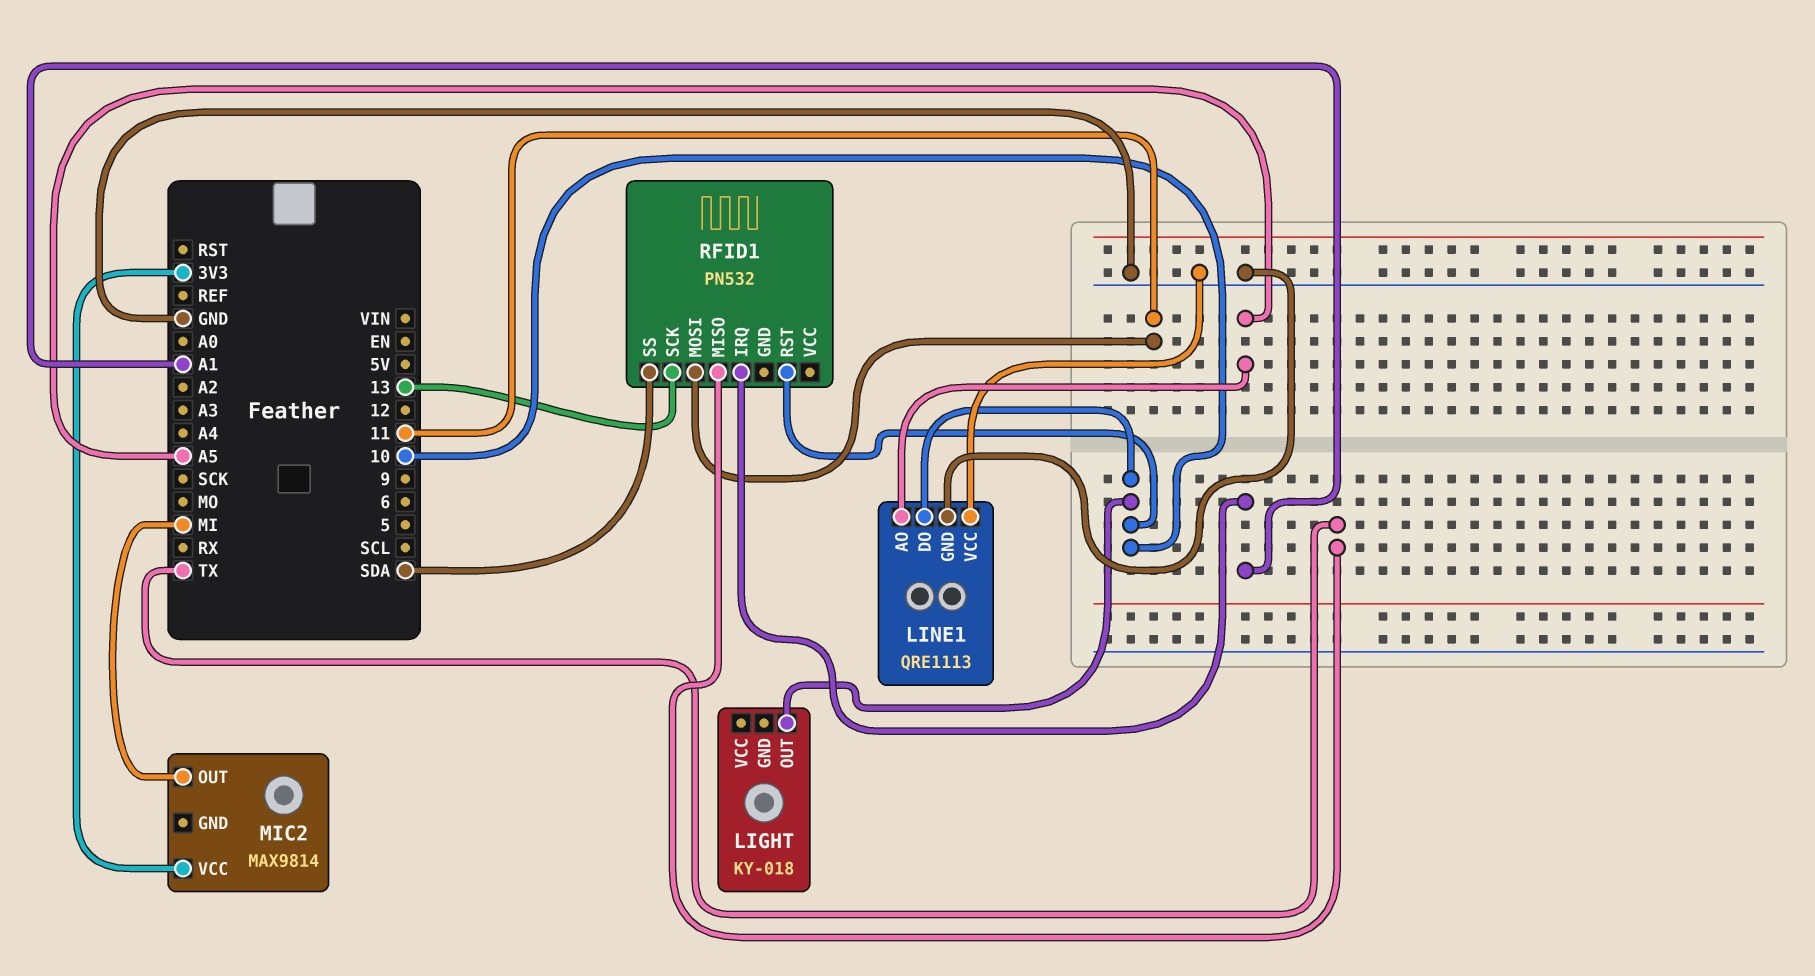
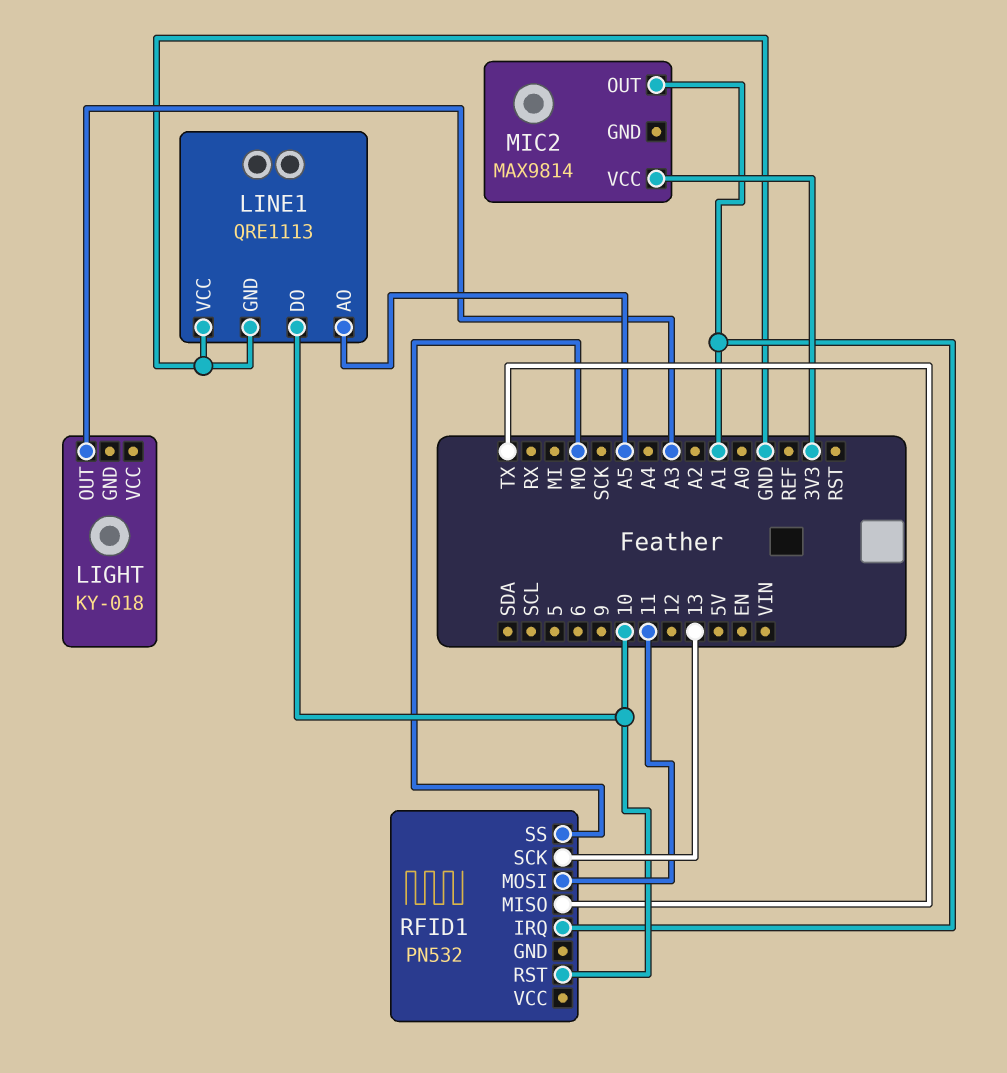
LIGHT pin OUT: 10 -> A3
MIC2 pin OUT: MI -> A1
RFID1 pin SS: SDA -> MO

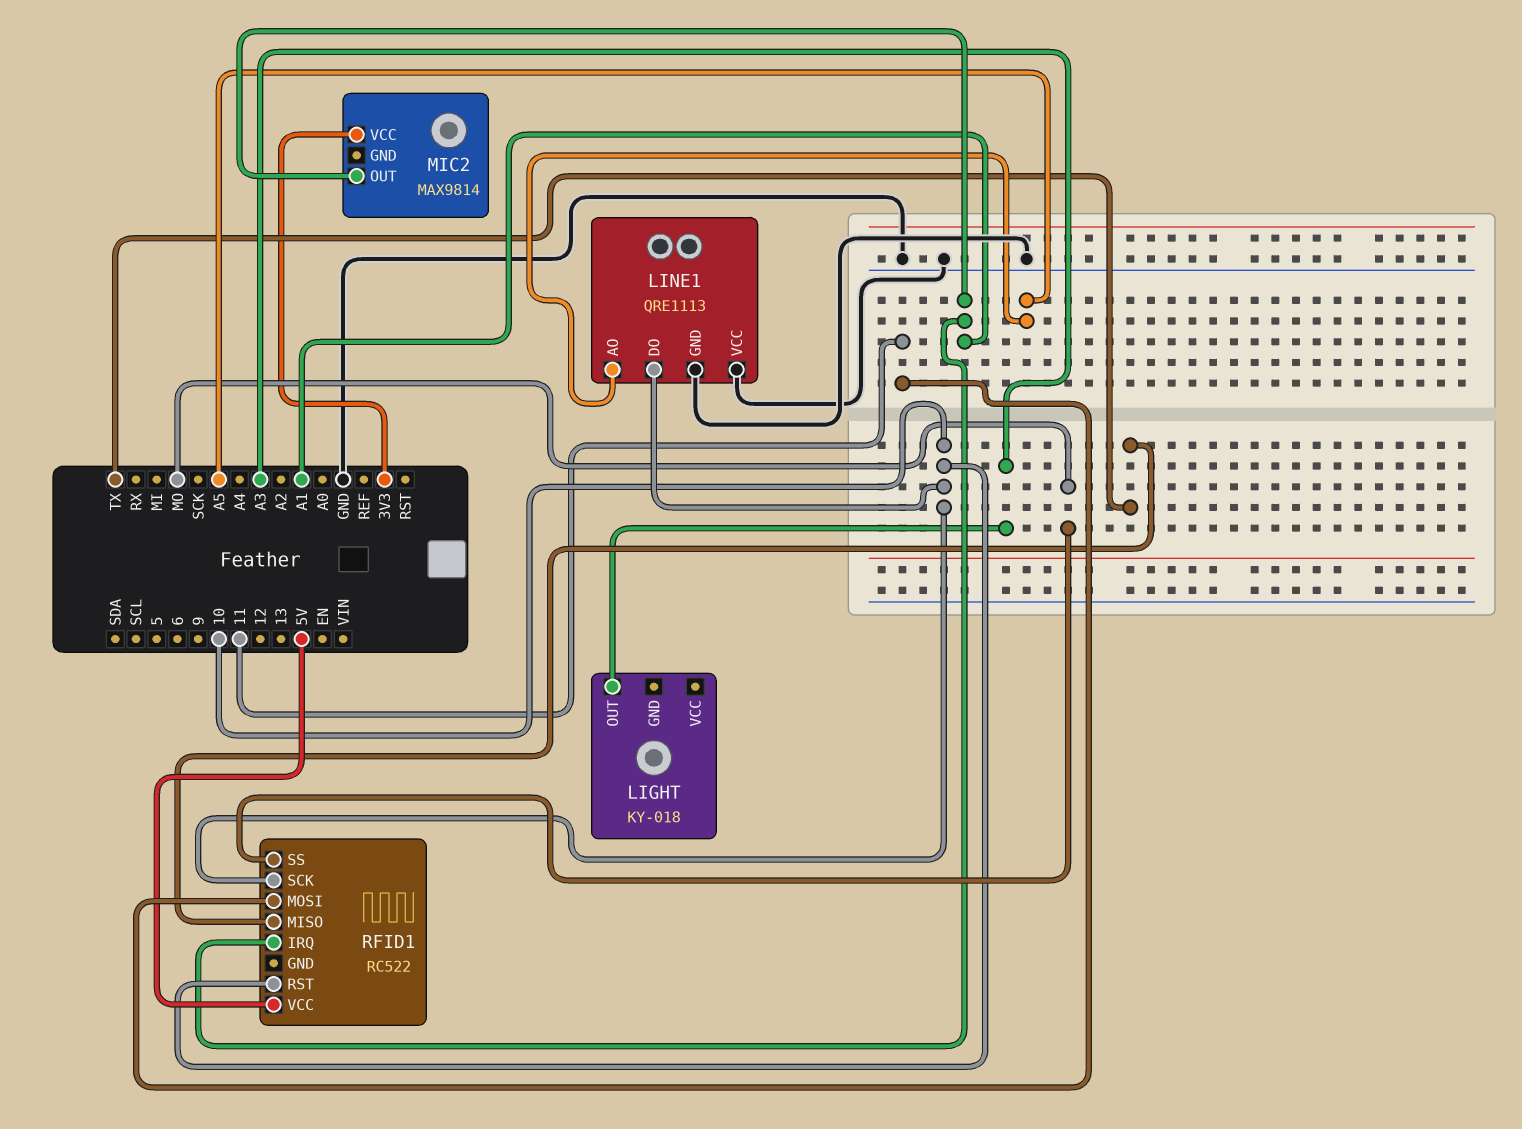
RFID1: PN532 -> RC522
RFID1 pin SCK: 13 -> 10
RFID1 pin VCC: none -> 5V

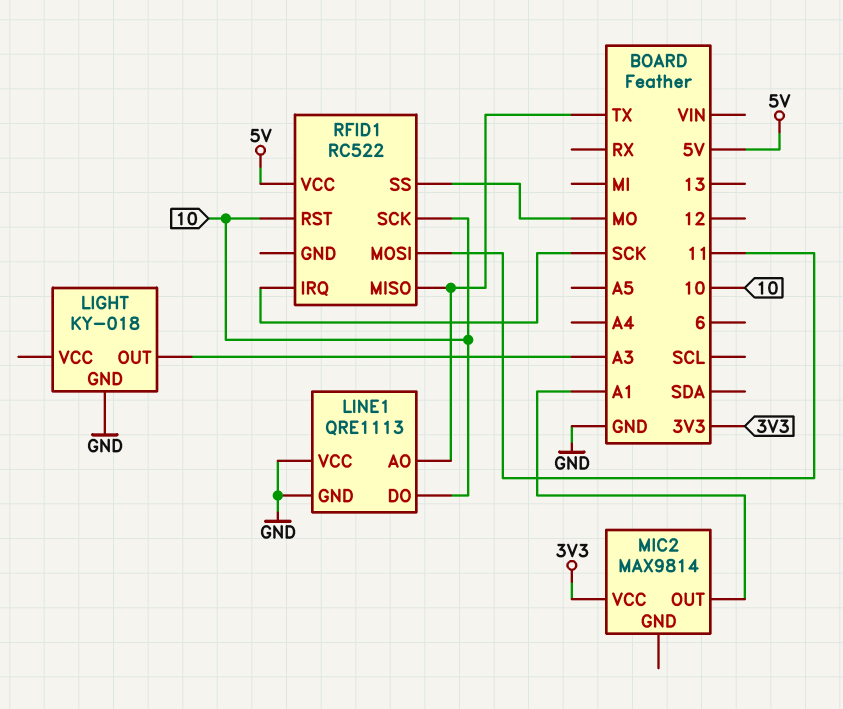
LIGHT pin GND: none -> GND
LINE1 pin AO: A5 -> TX
RFID1 pin IRQ: A1 -> SCK

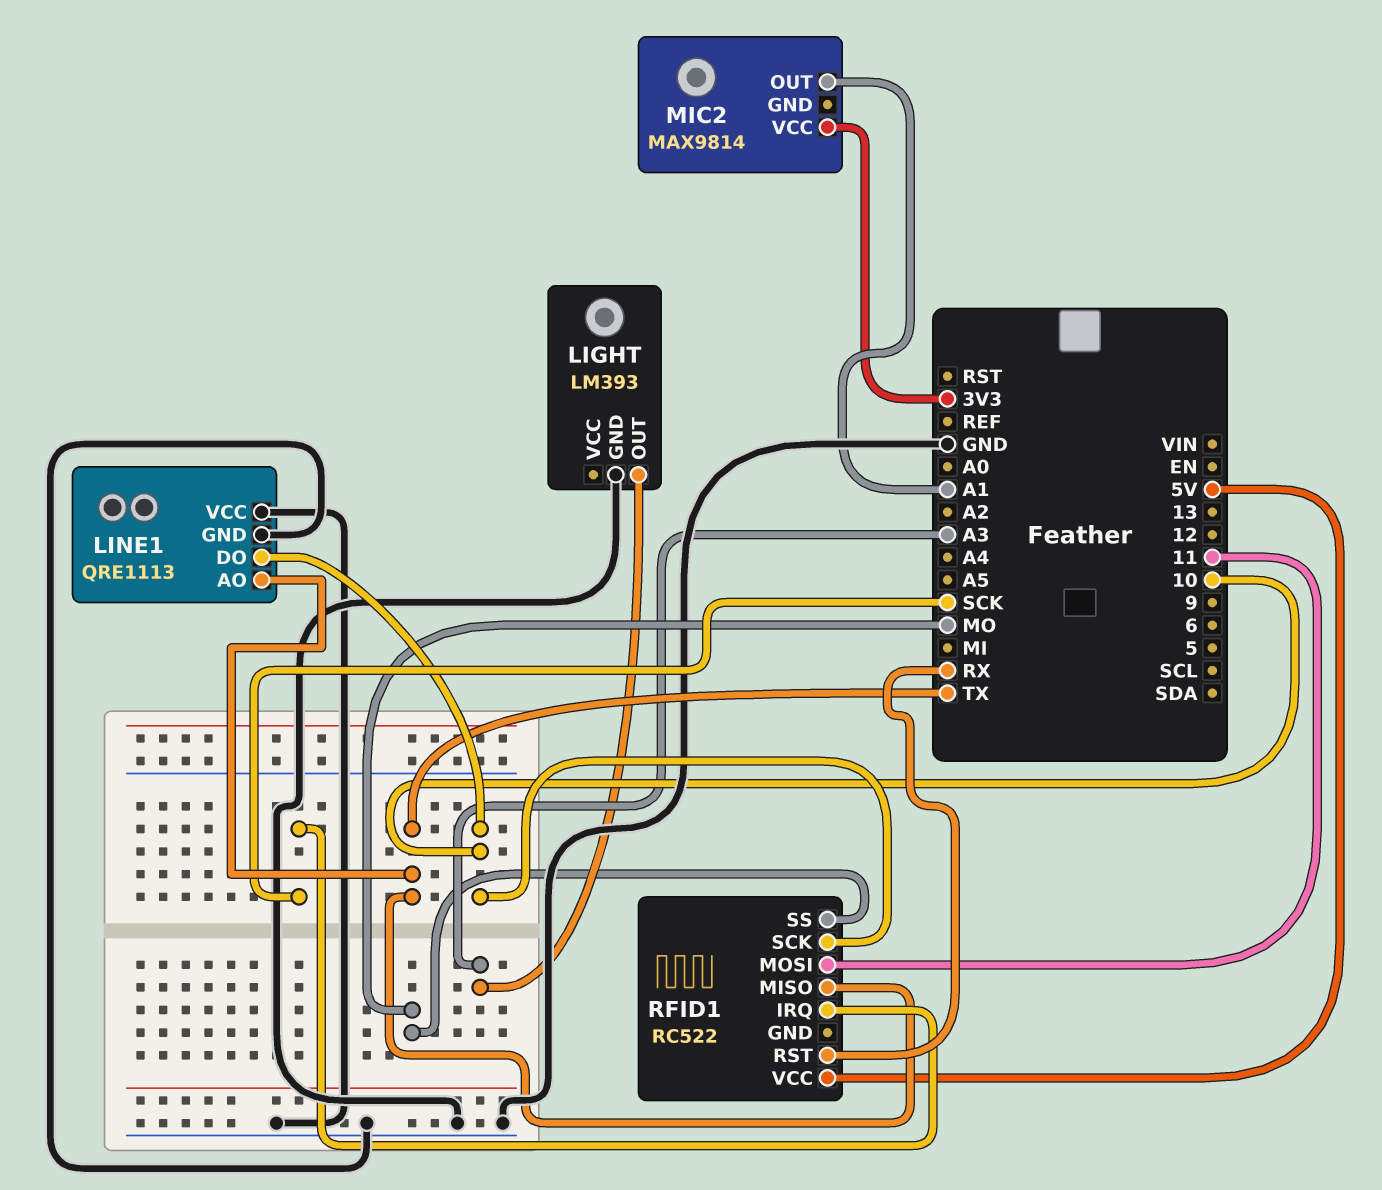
LIGHT: KY-018 -> LM393
RFID1 pin RST: 10 -> RX

